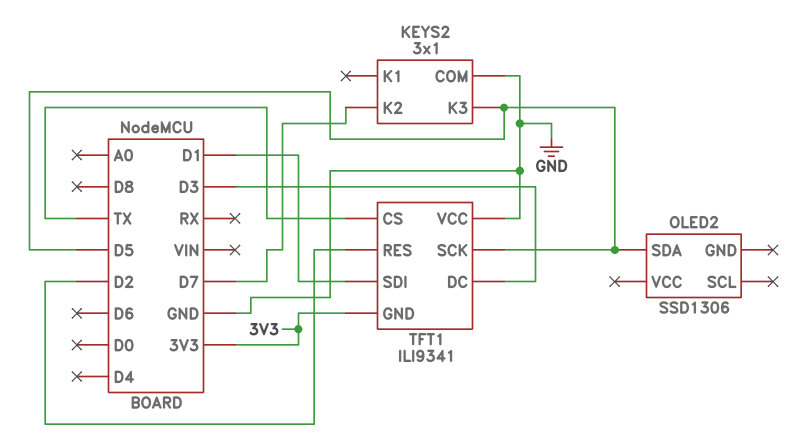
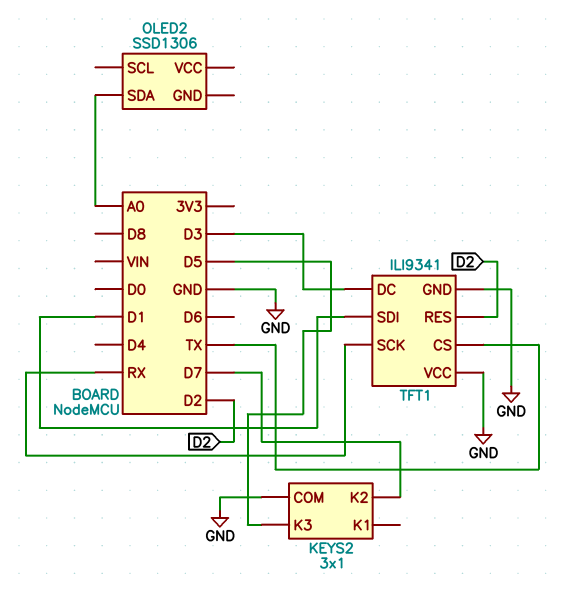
OLED2 pin SDA: D5 -> A0
TFT1 pin GND: 3V3 -> GND
TFT1 pin SCK: D5 -> RX

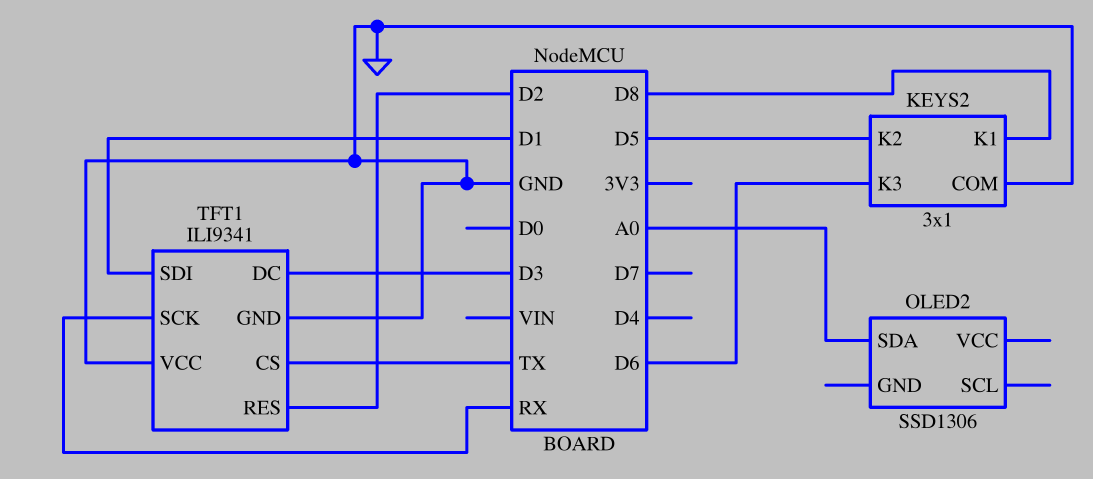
KEYS2 pin K1: none -> D8
KEYS2 pin K2: D7 -> D5
KEYS2 pin K3: D5 -> D6

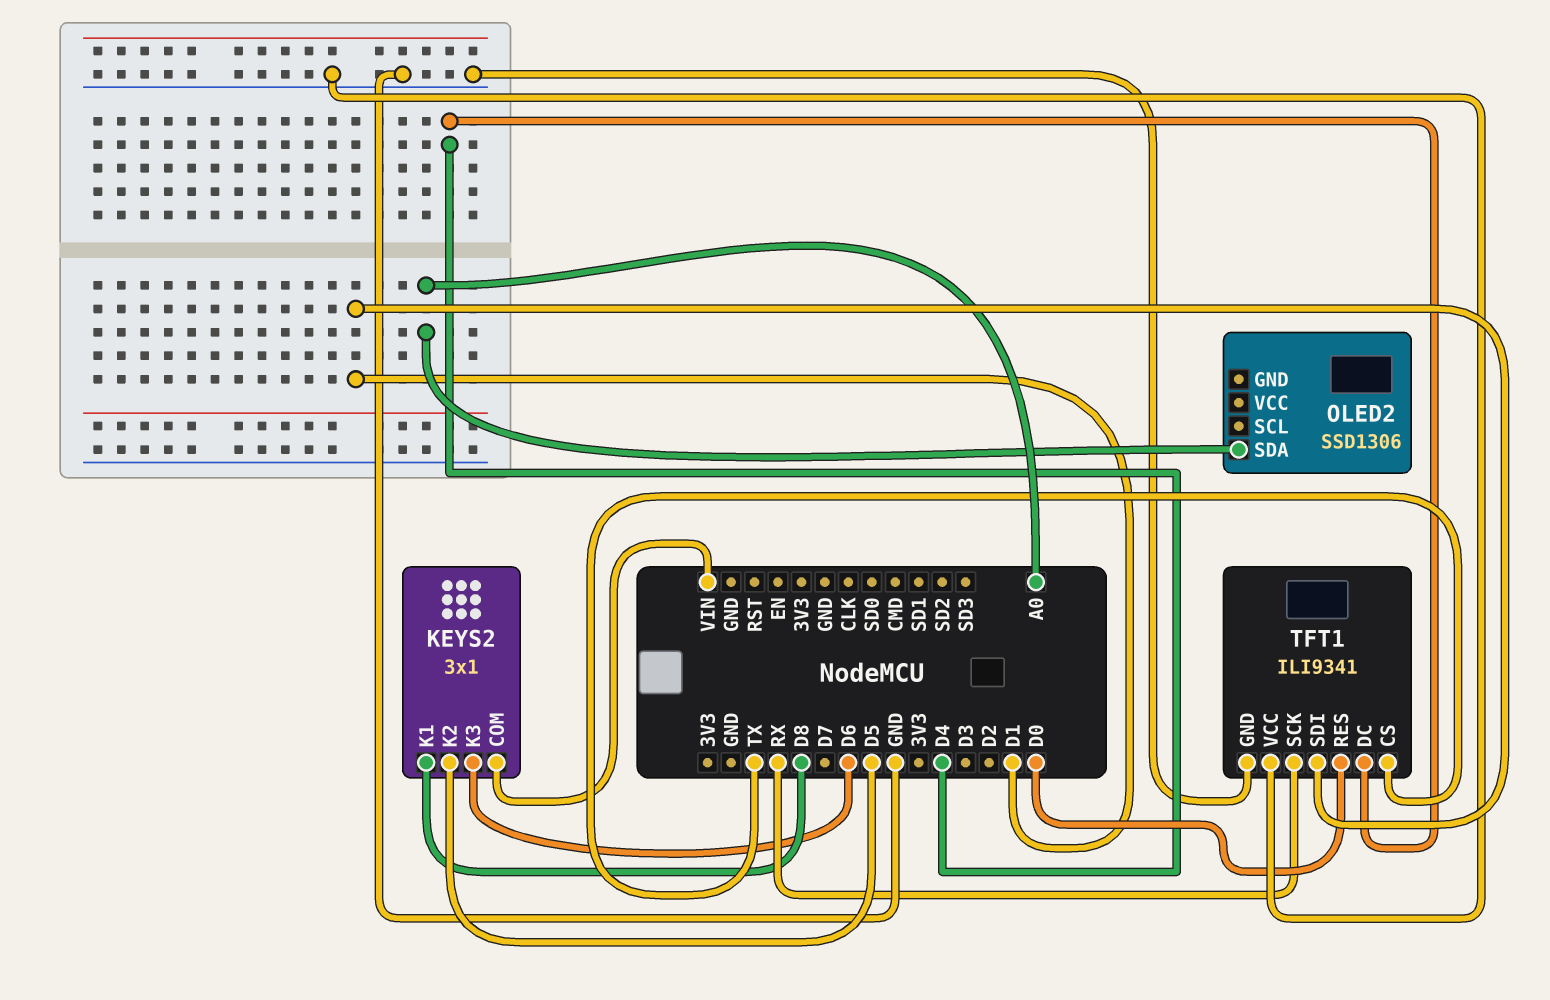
KEYS2 pin COM: GND -> VIN
TFT1 pin DC: D3 -> D4
TFT1 pin RES: D2 -> D0

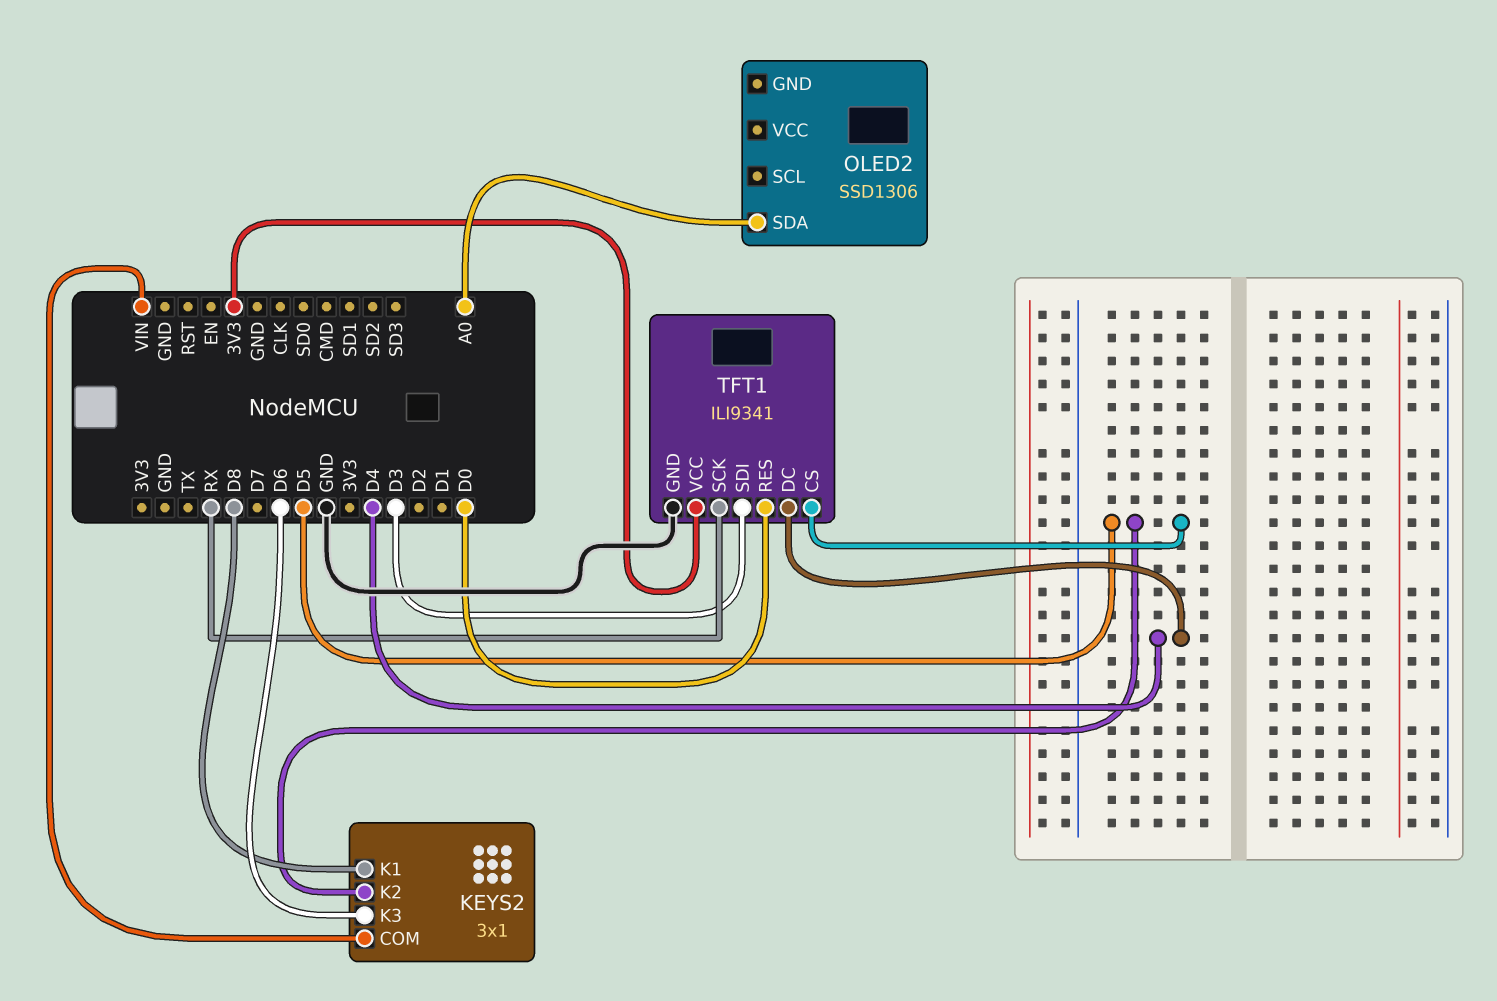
TFT1 pin CS: TX -> D5
TFT1 pin SDI: D1 -> D3
TFT1 pin VCC: GND -> 3V3

